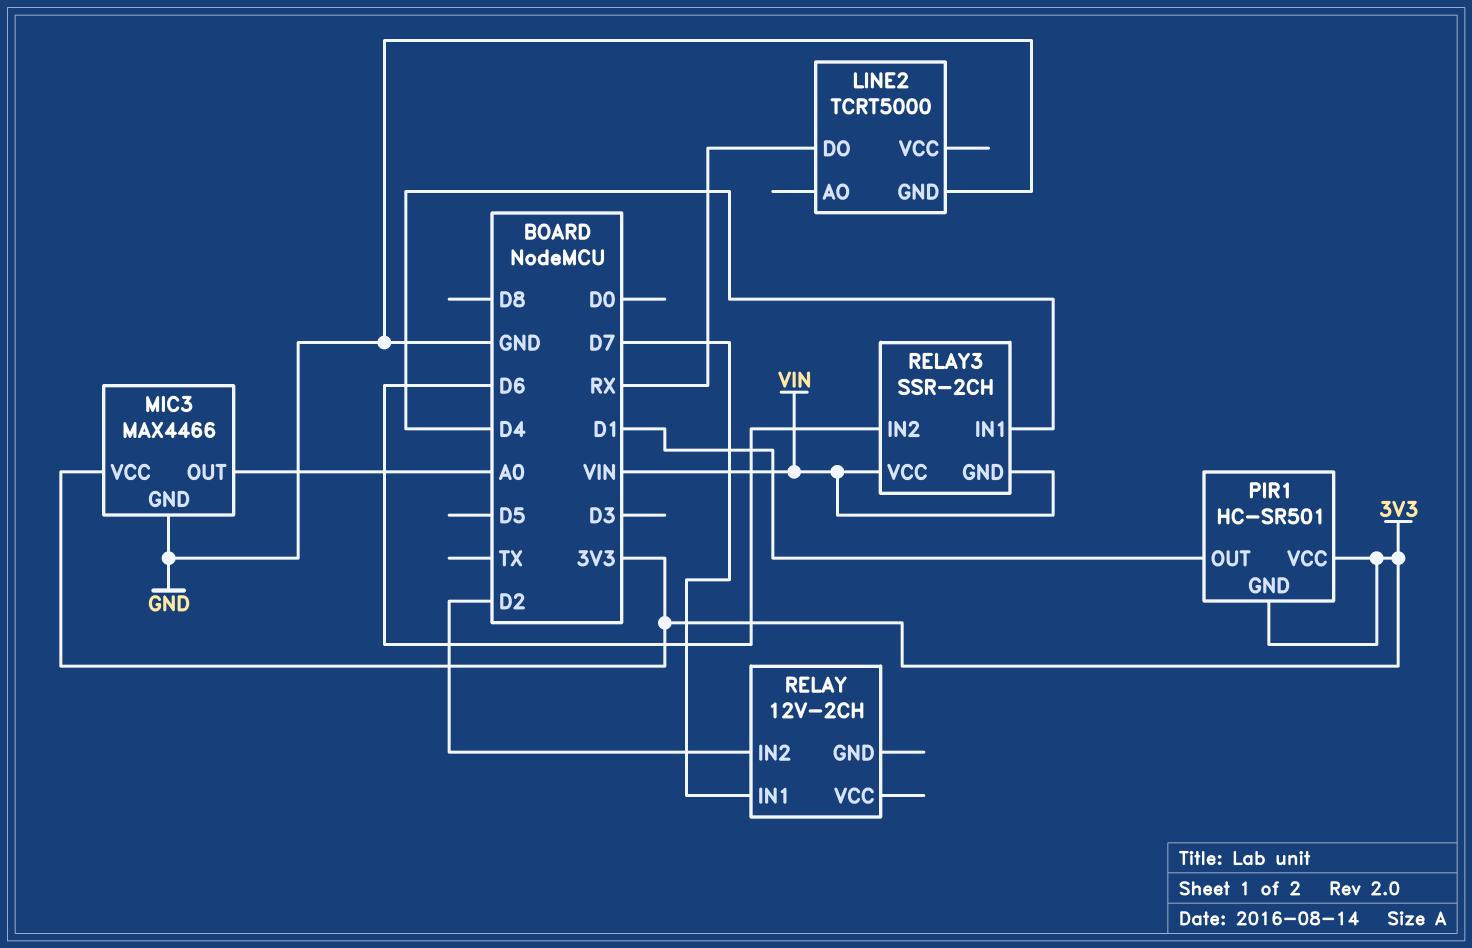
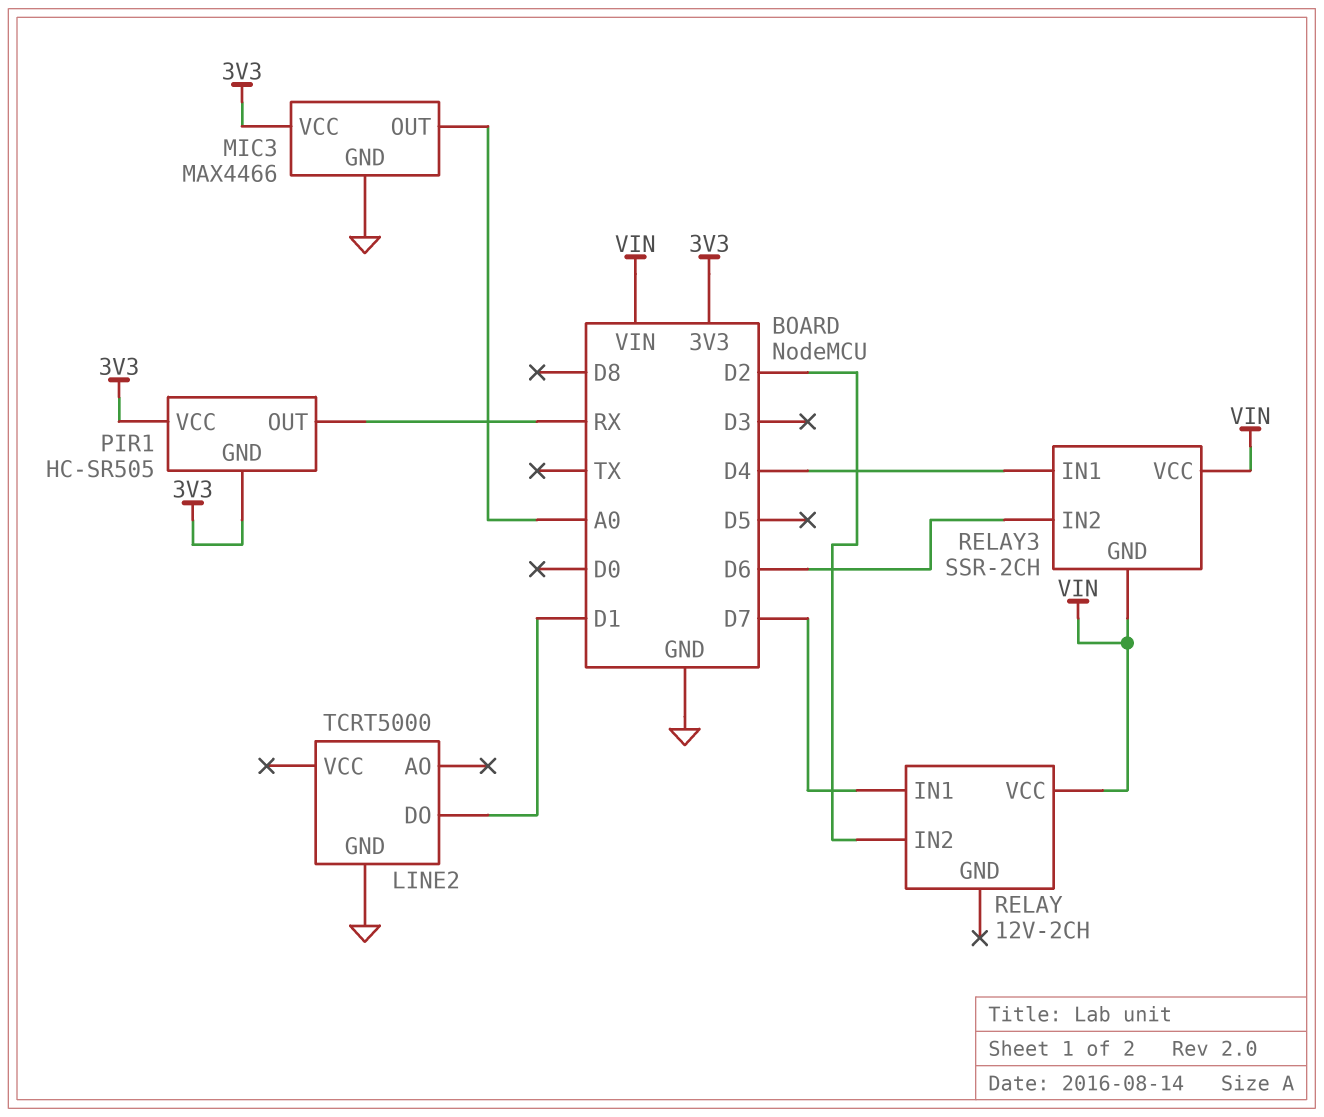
LINE2 pin DO: RX -> D1
PIR1: HC-SR501 -> HC-SR505
PIR1 pin OUT: D1 -> RX
RELAY pin VCC: none -> VIN

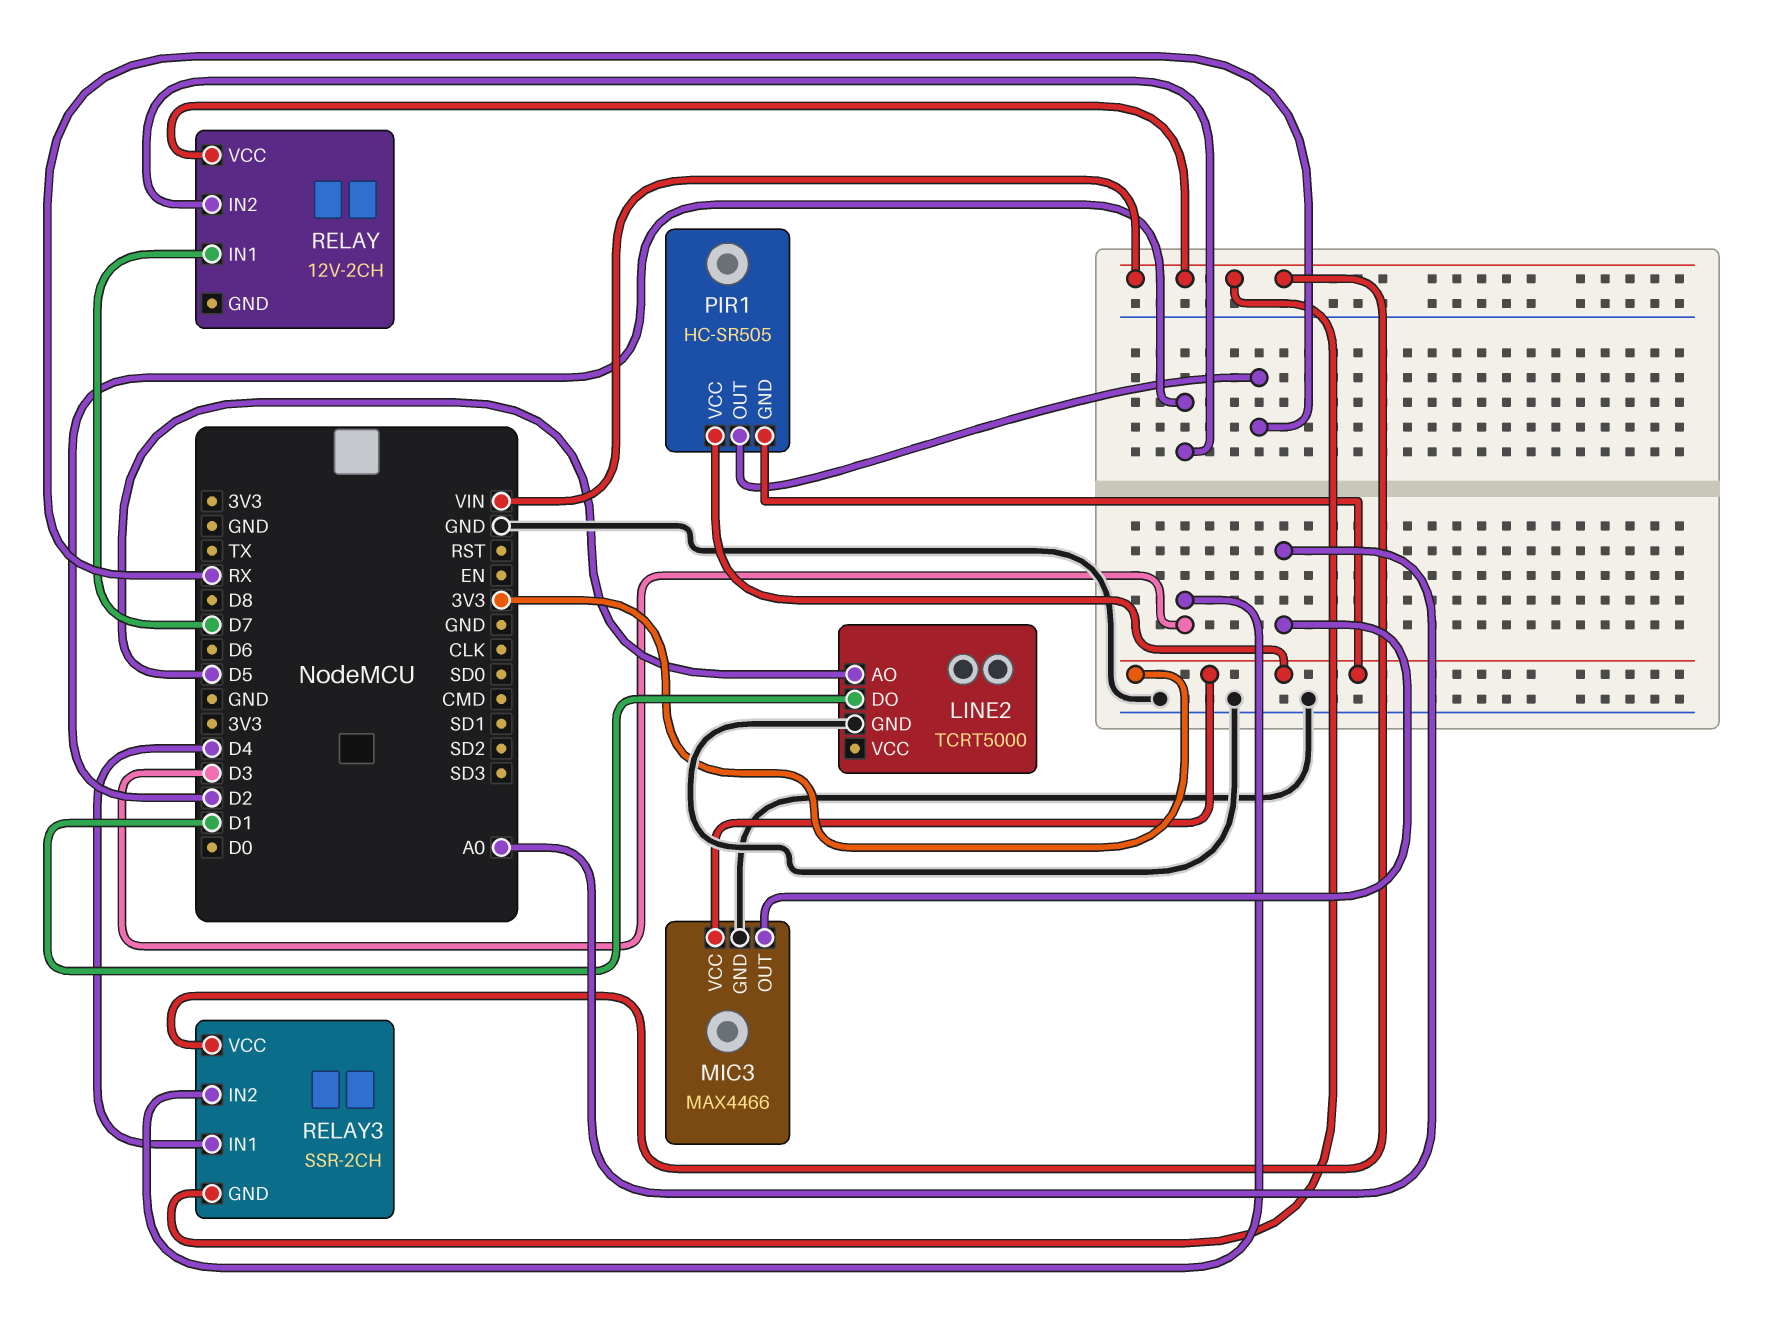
LINE2 pin AO: none -> D5
RELAY3 pin IN2: D6 -> D3

